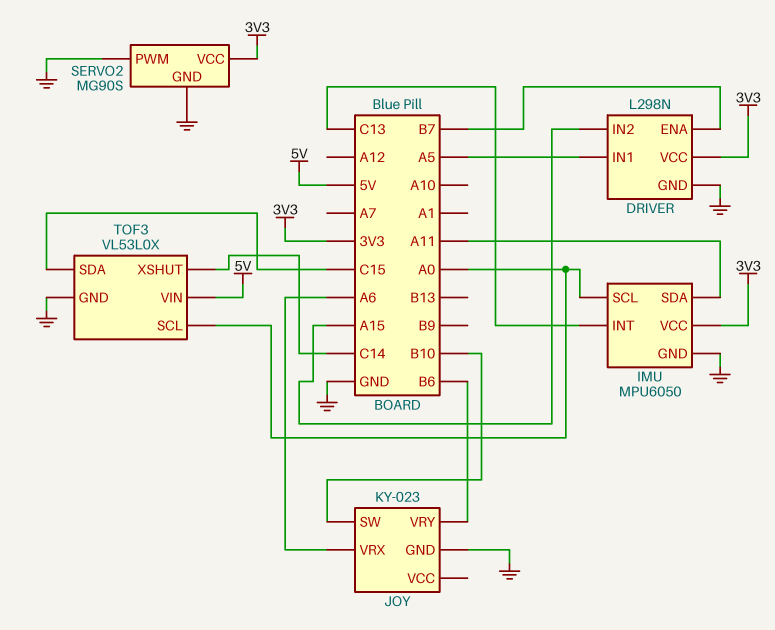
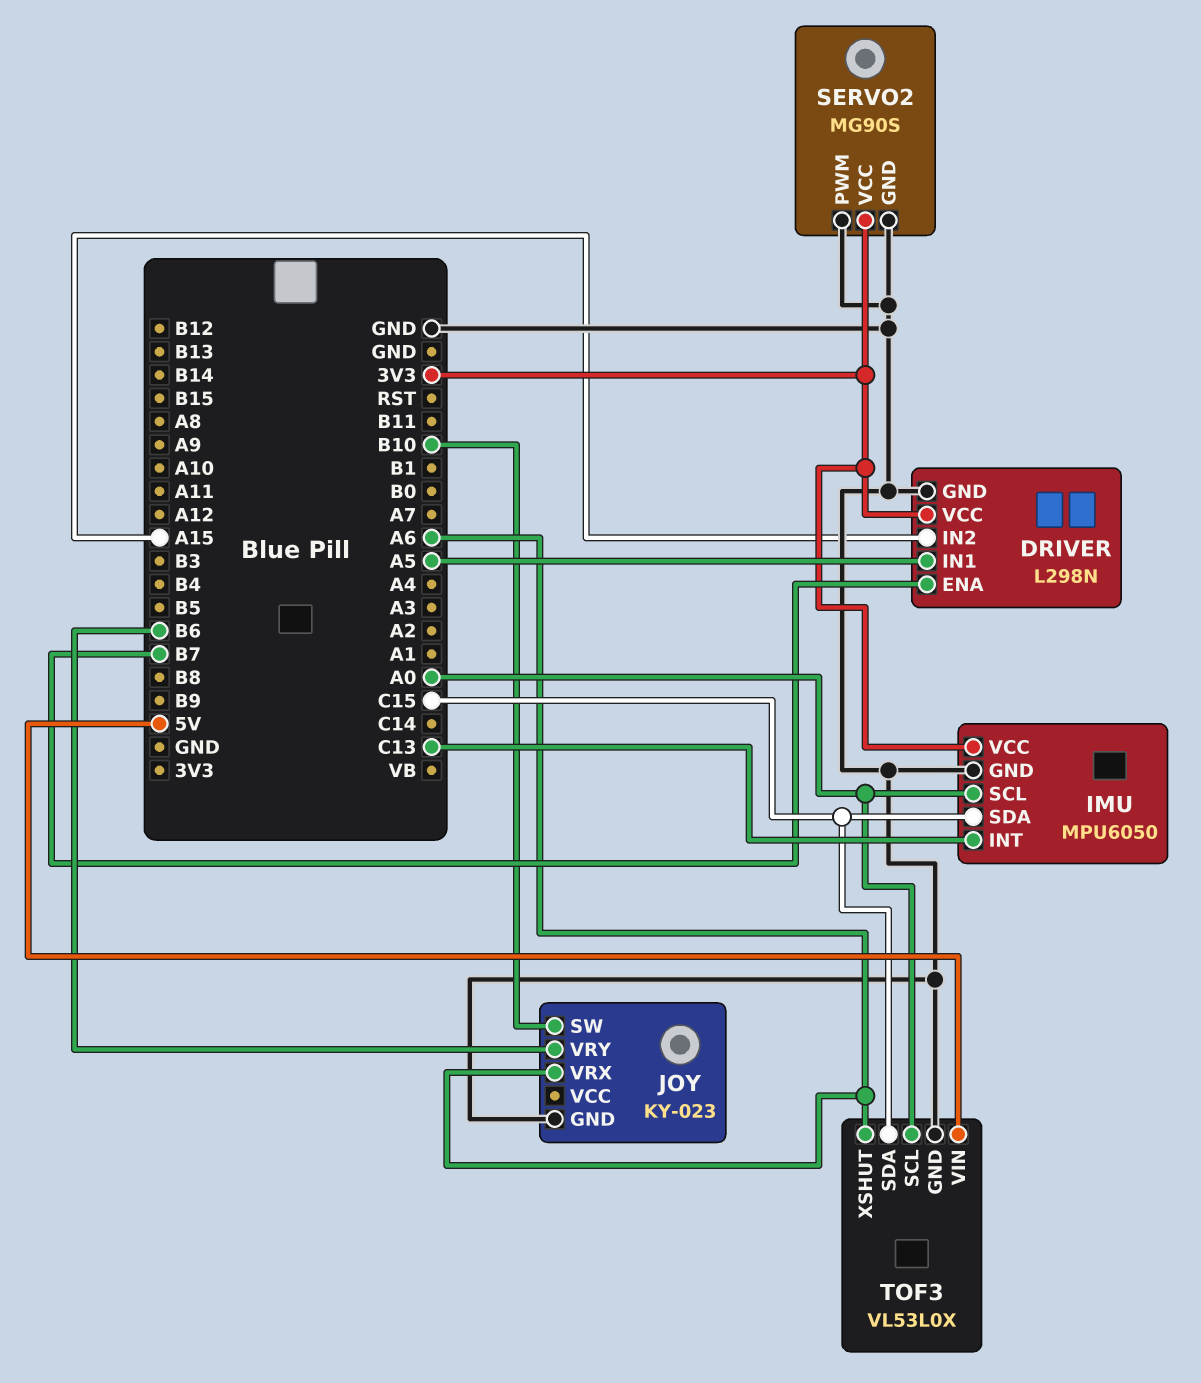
IMU pin SDA: A11 -> C15
TOF3 pin XSHUT: C14 -> A6

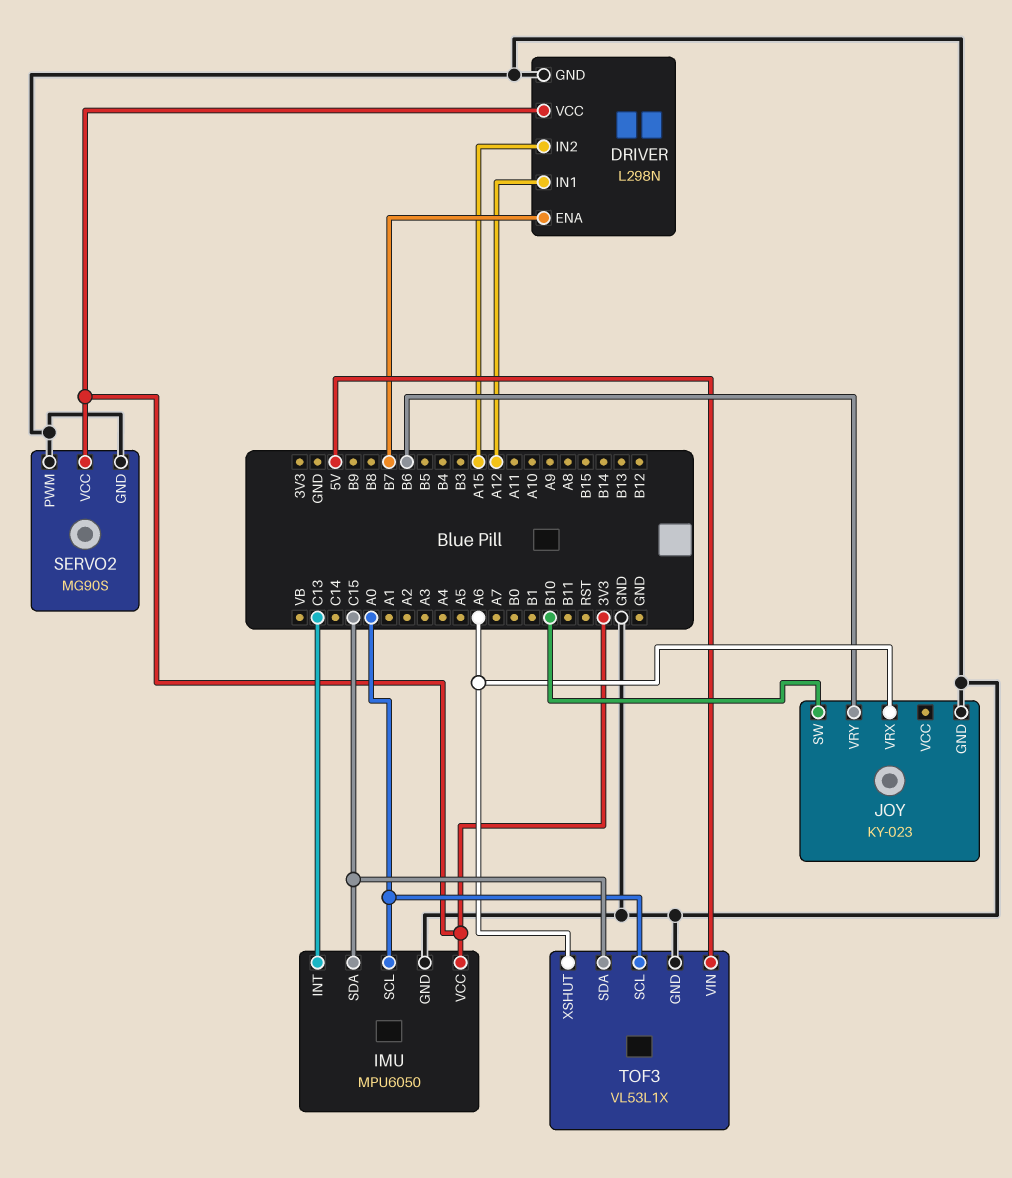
DRIVER pin IN1: A5 -> A12
TOF3: VL53L0X -> VL53L1X

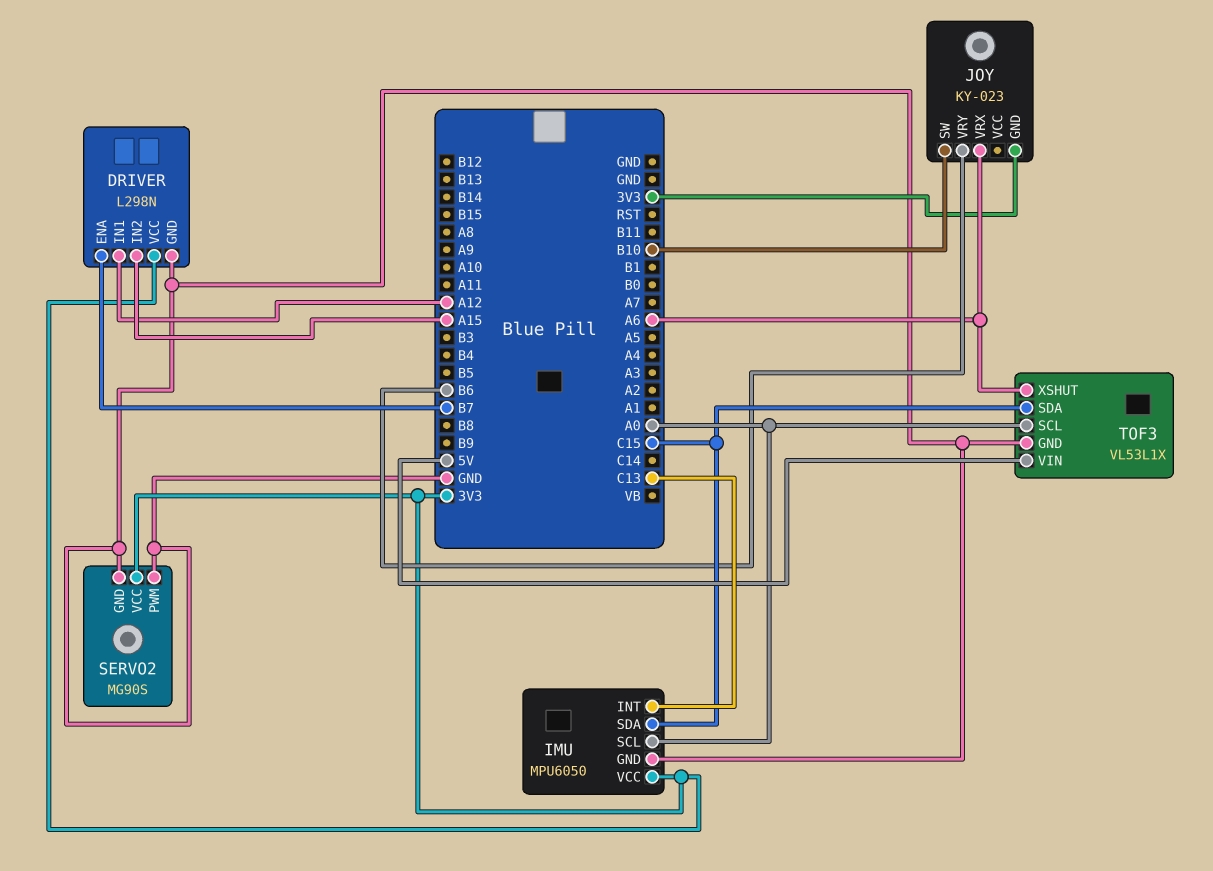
JOY pin GND: GND -> 3V3

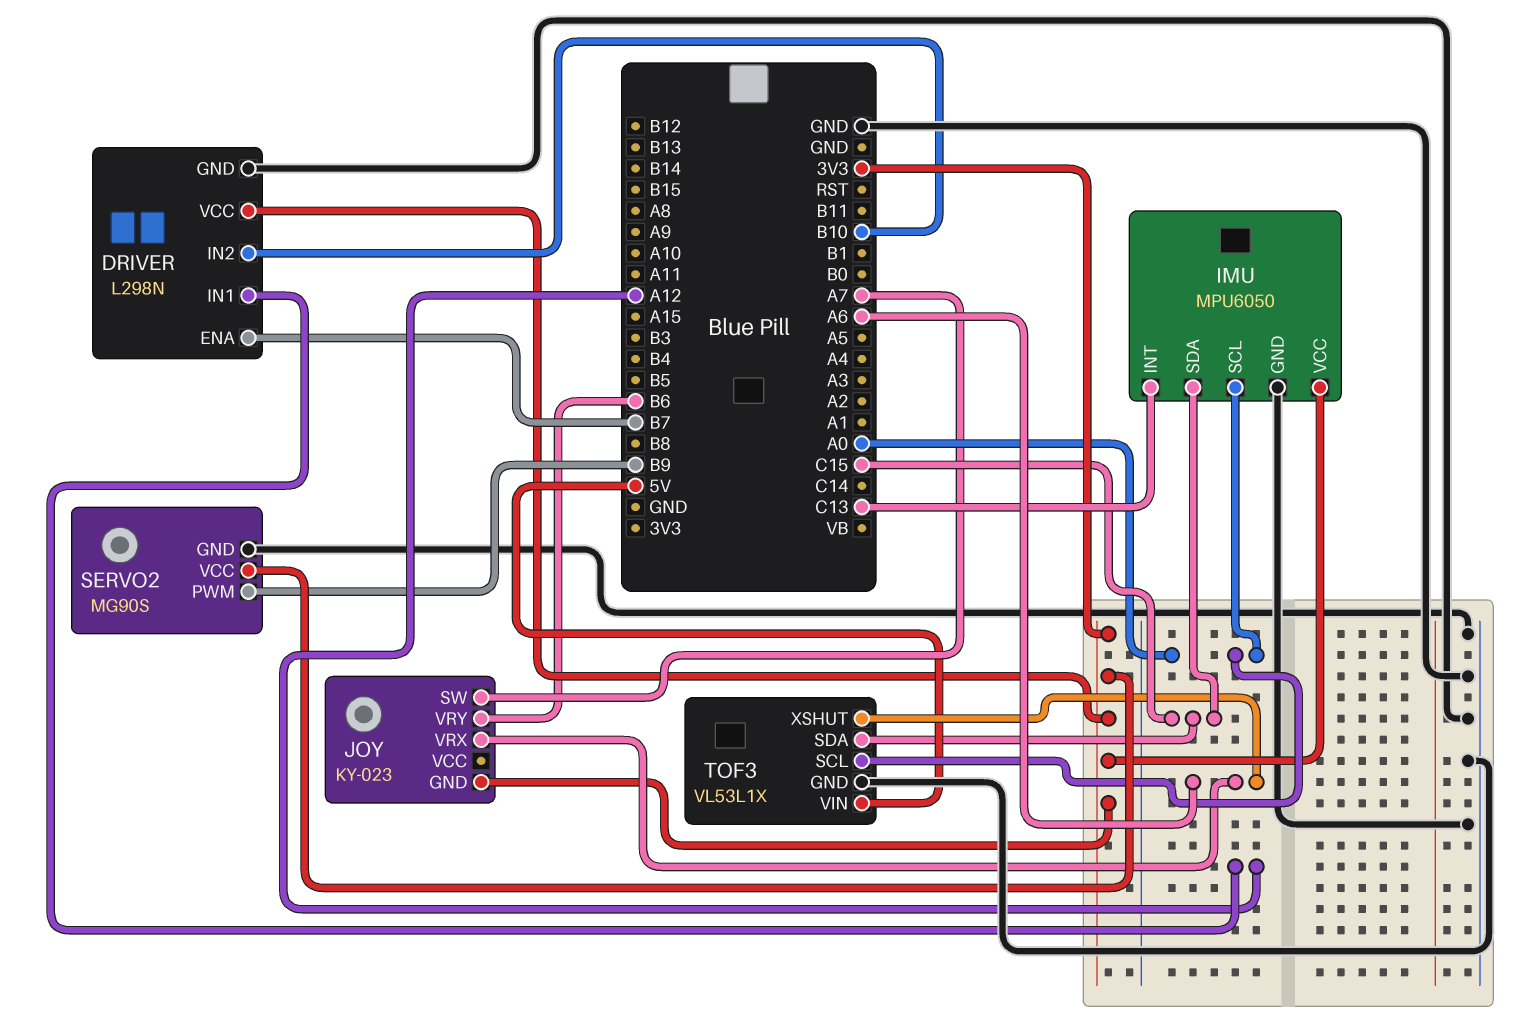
DRIVER pin IN2: A15 -> B10
JOY pin SW: B10 -> A7
SERVO2 pin PWM: GND -> B9

